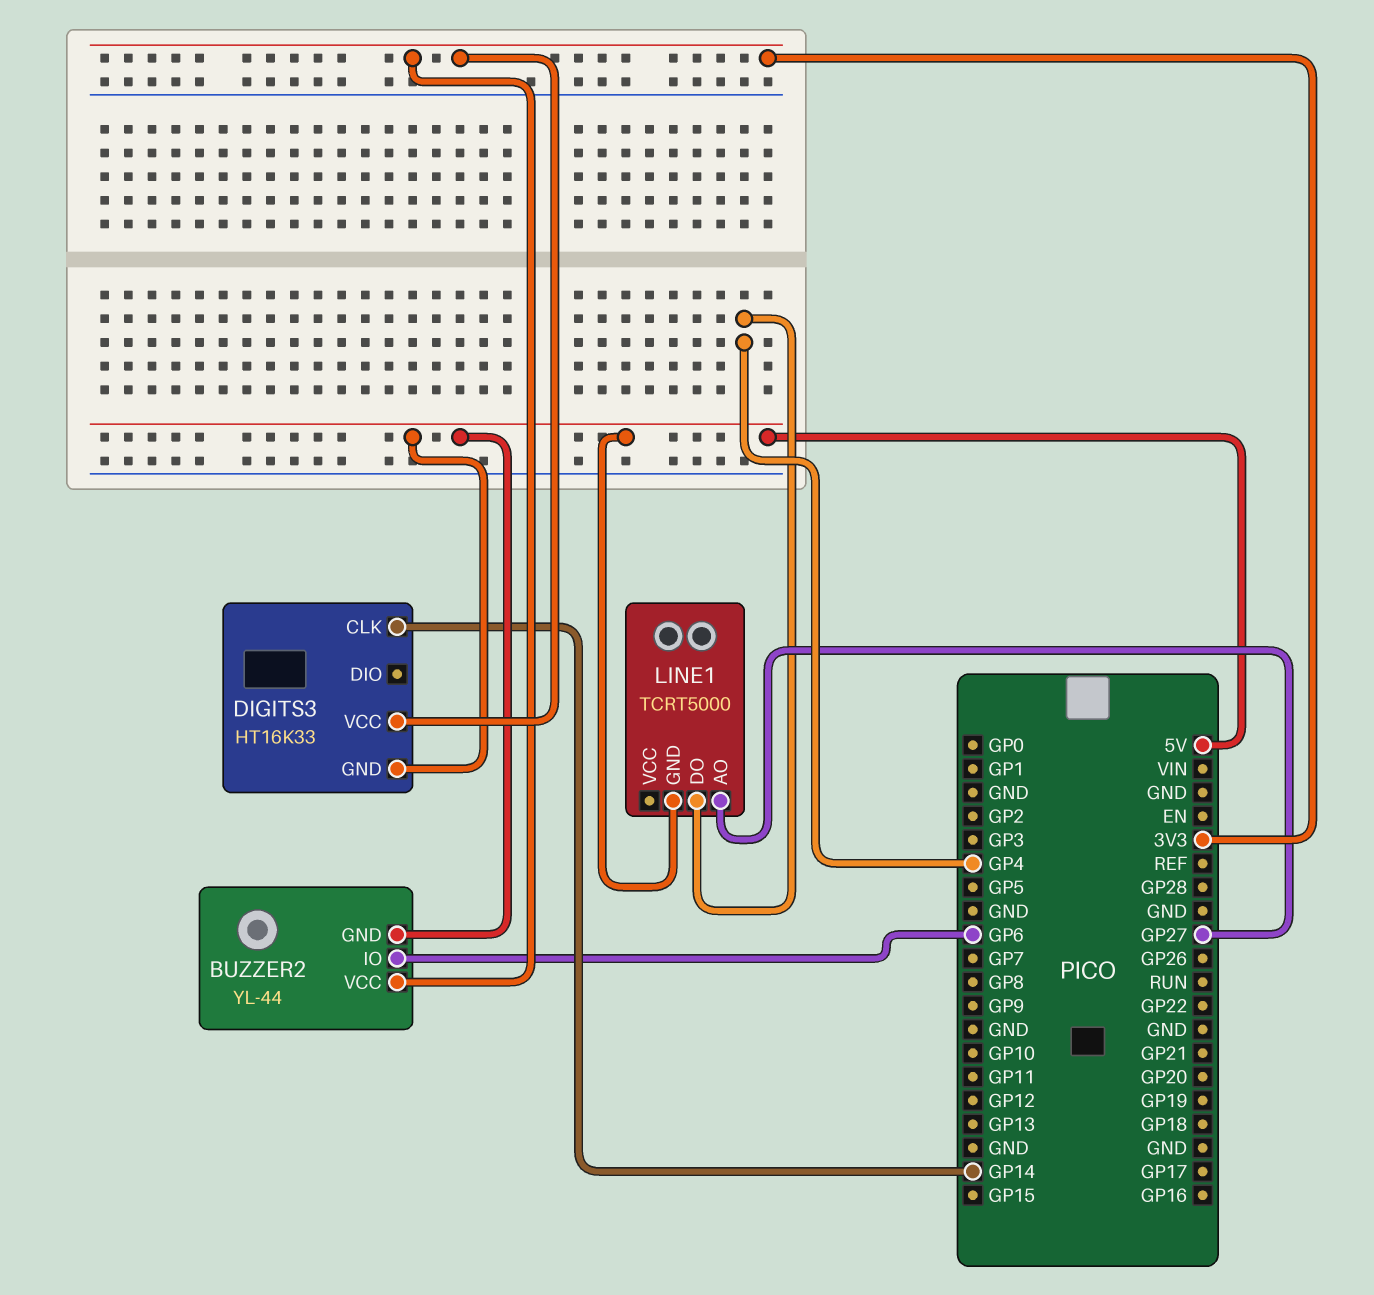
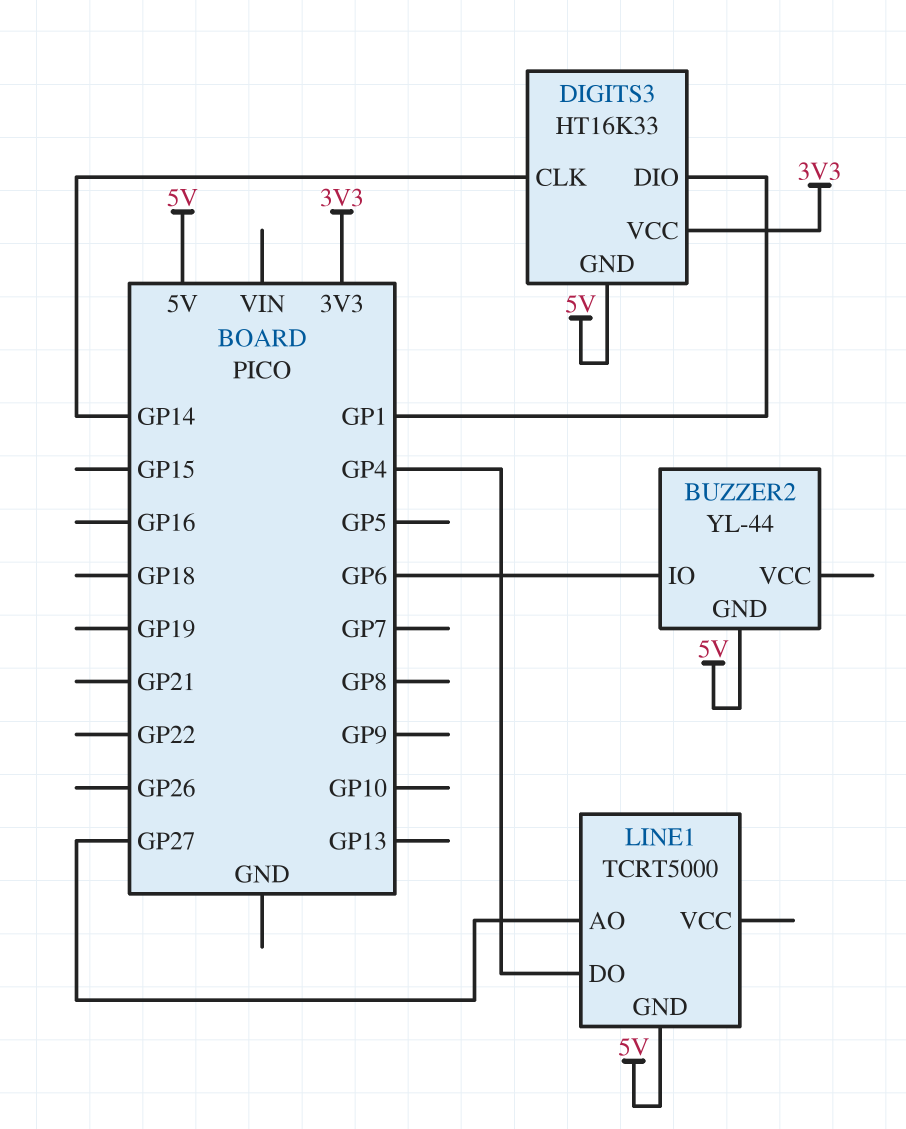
BUZZER2 pin VCC: 3V3 -> none
DIGITS3 pin DIO: none -> GP1

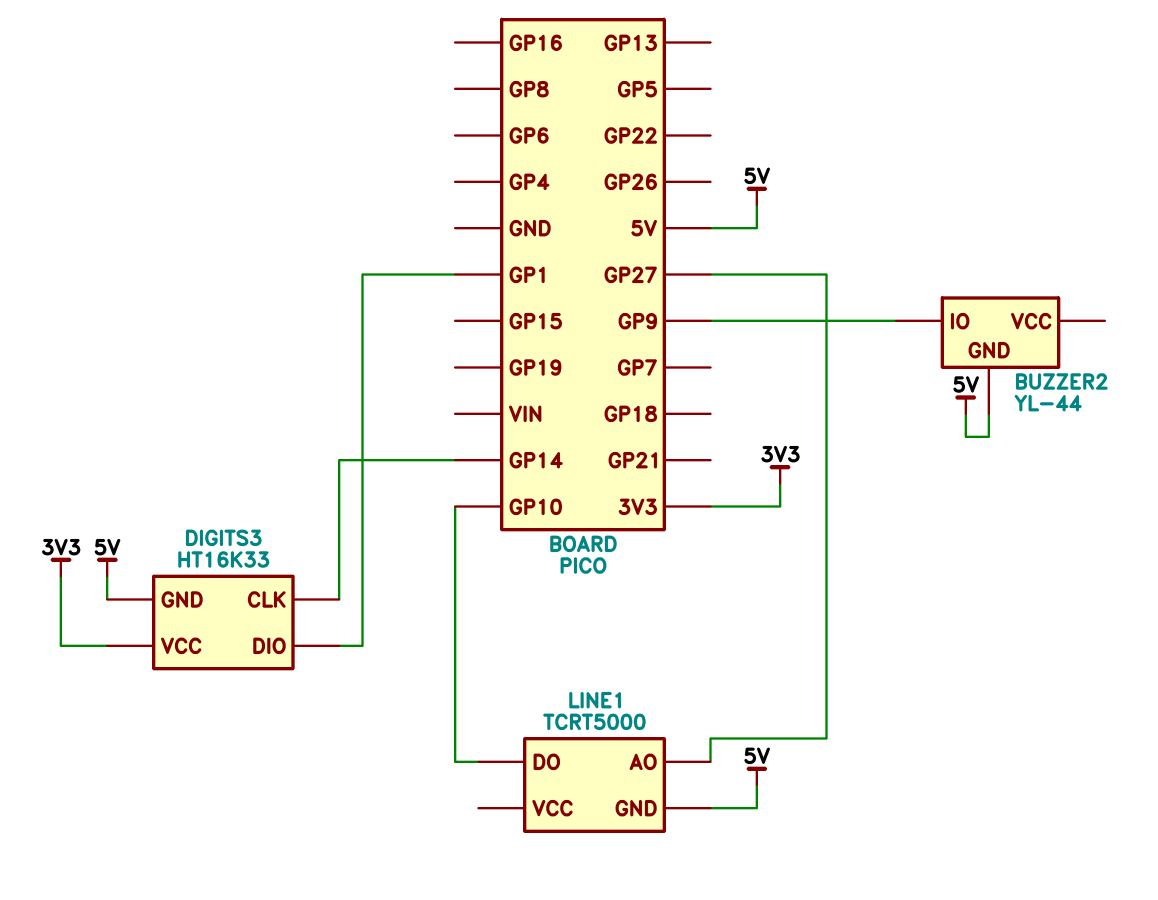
BUZZER2 pin IO: GP6 -> GP9
LINE1 pin DO: GP4 -> GP10

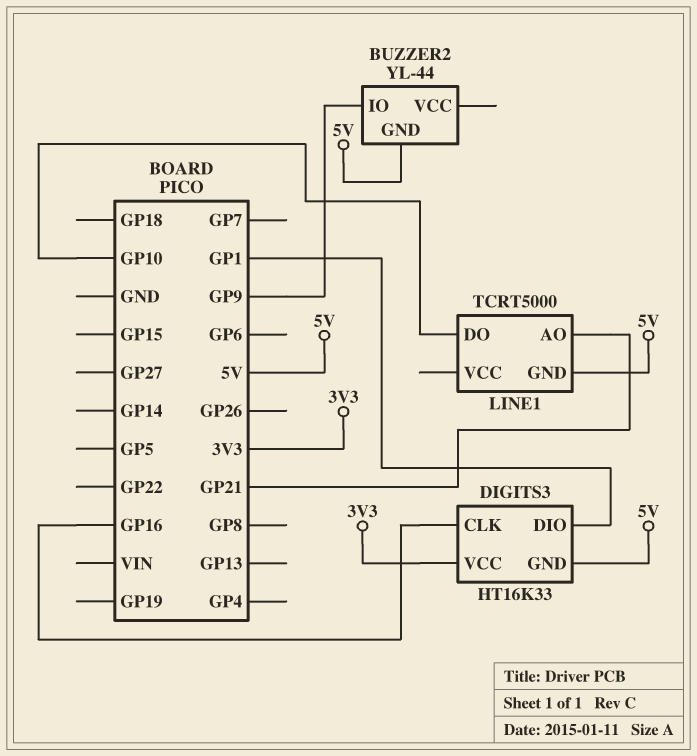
DIGITS3 pin CLK: GP14 -> GP16
LINE1 pin AO: GP27 -> GP21

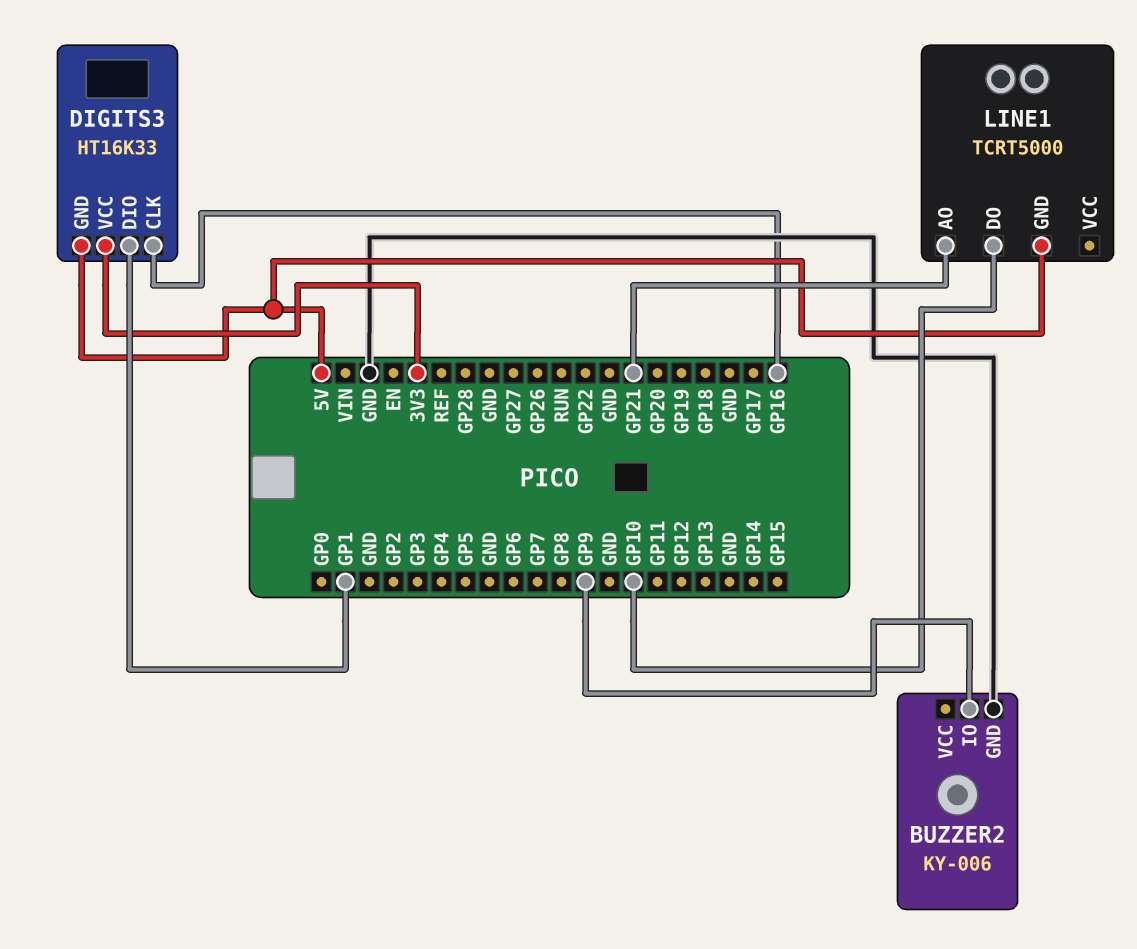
BUZZER2: YL-44 -> KY-006
BUZZER2 pin GND: 5V -> GND

